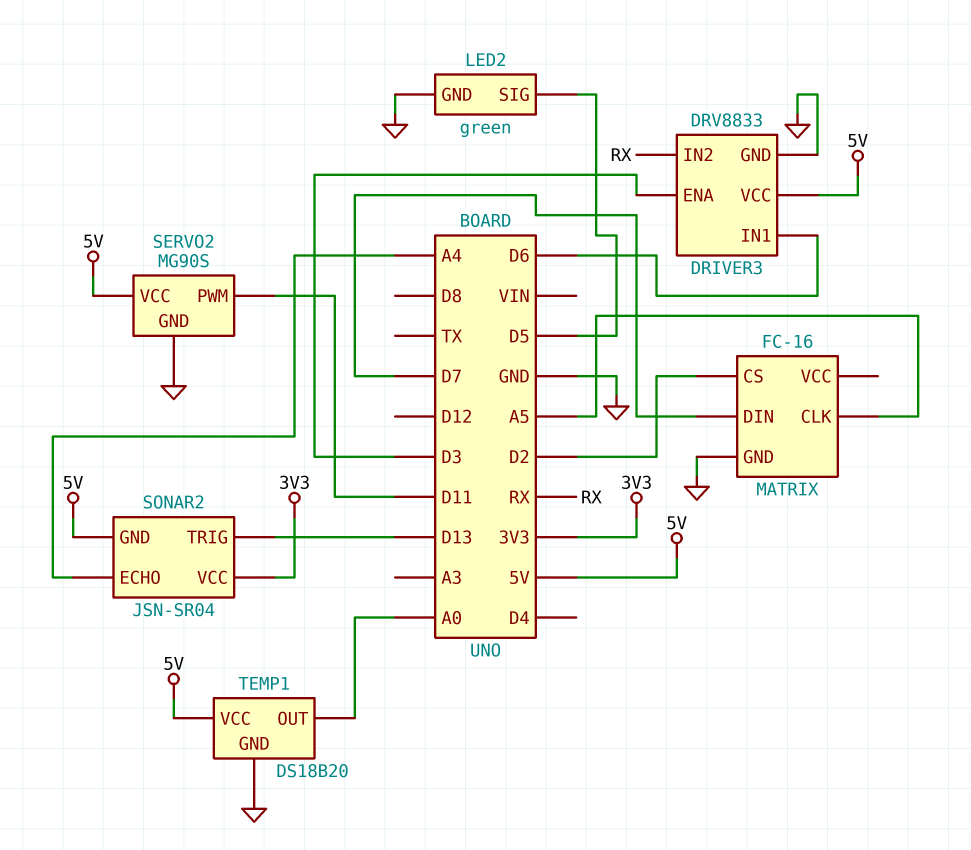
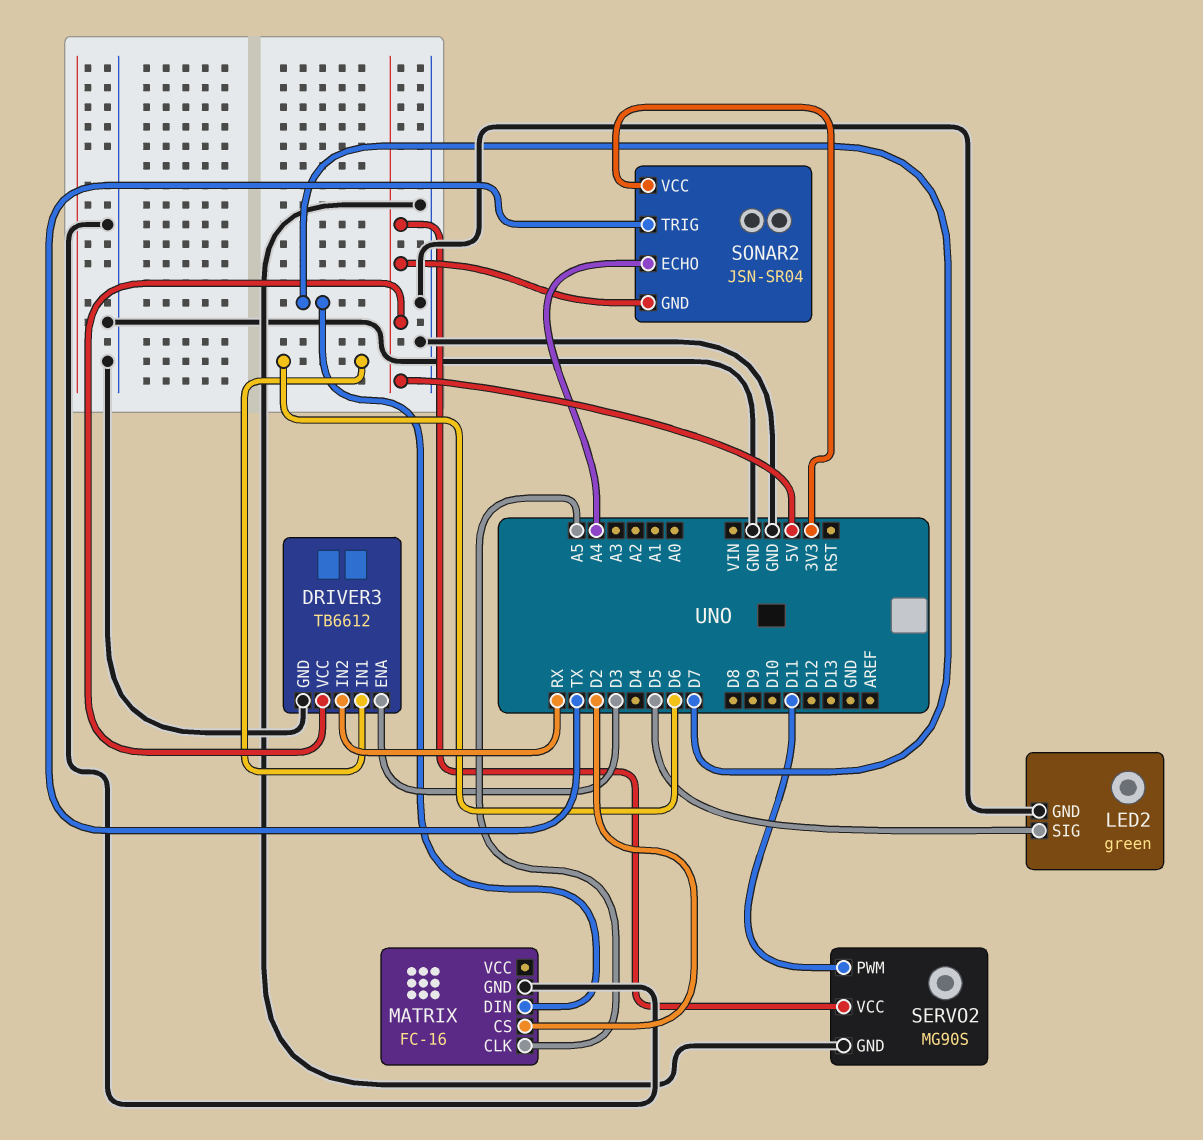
DRIVER3: DRV8833 -> TB6612
SONAR2 pin TRIG: D13 -> TX
TEMP1: DS18B20 -> none
TEMP1 pin GND: GND -> none
TEMP1 pin OUT: A0 -> none
TEMP1 pin VCC: 5V -> none

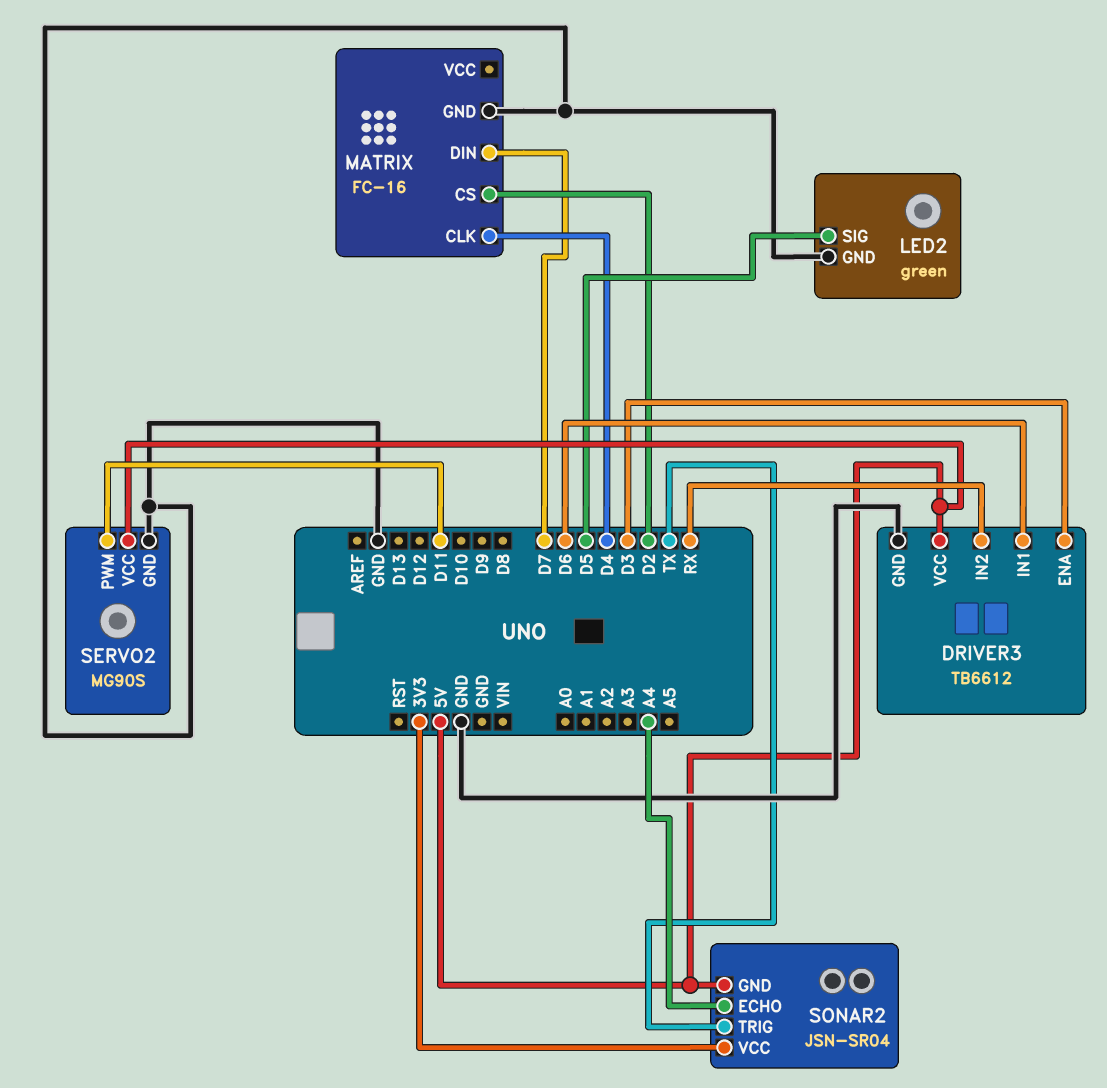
MATRIX pin CLK: A5 -> D4

